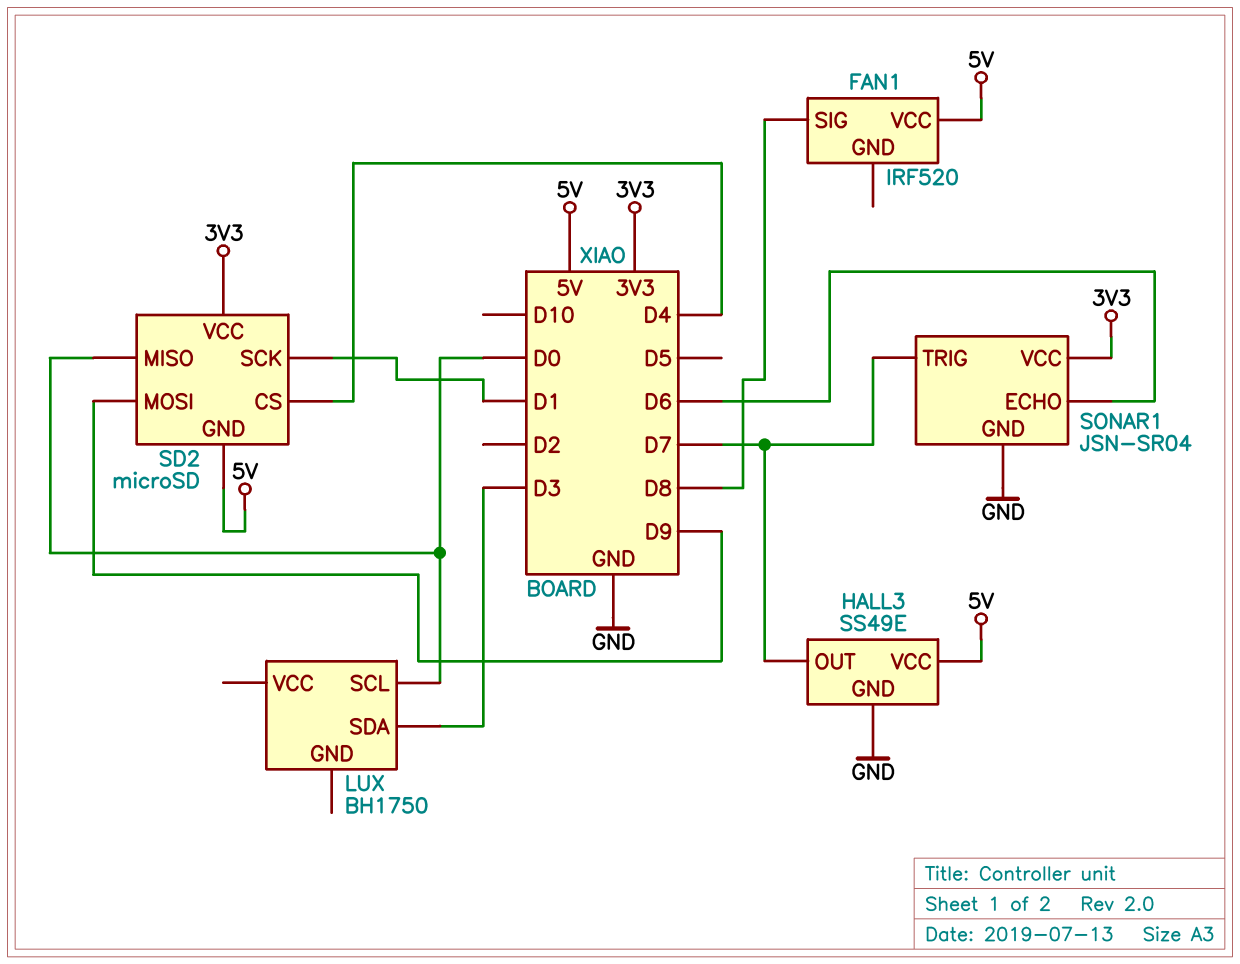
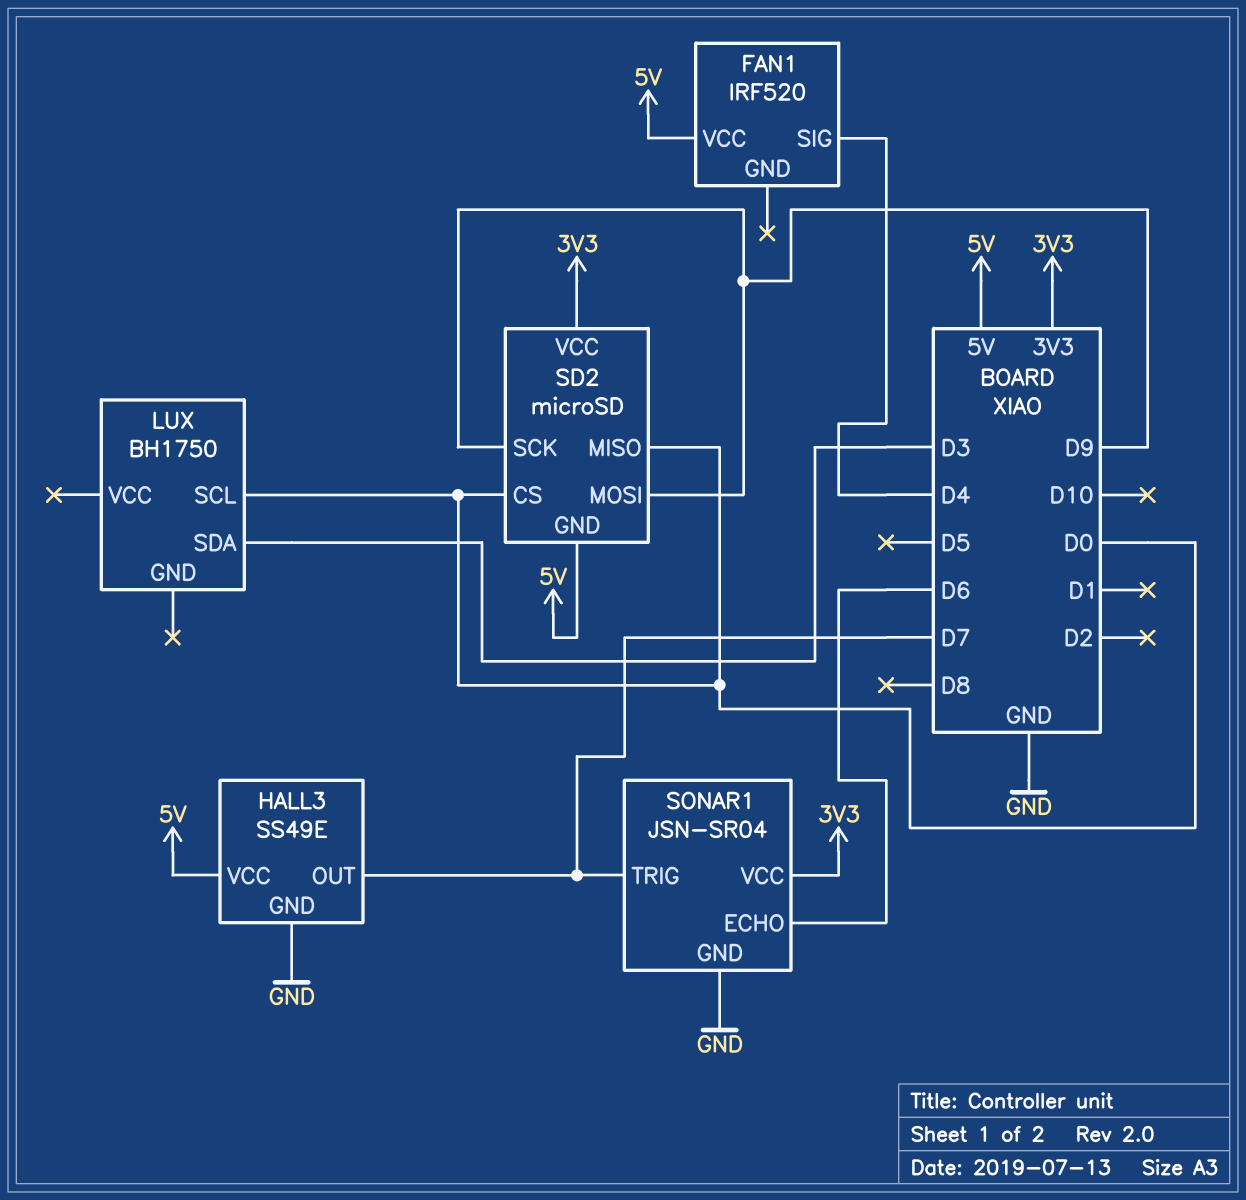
FAN1 pin SIG: D8 -> D4
SD2 pin CS: D4 -> D0
SD2 pin SCK: D1 -> D9

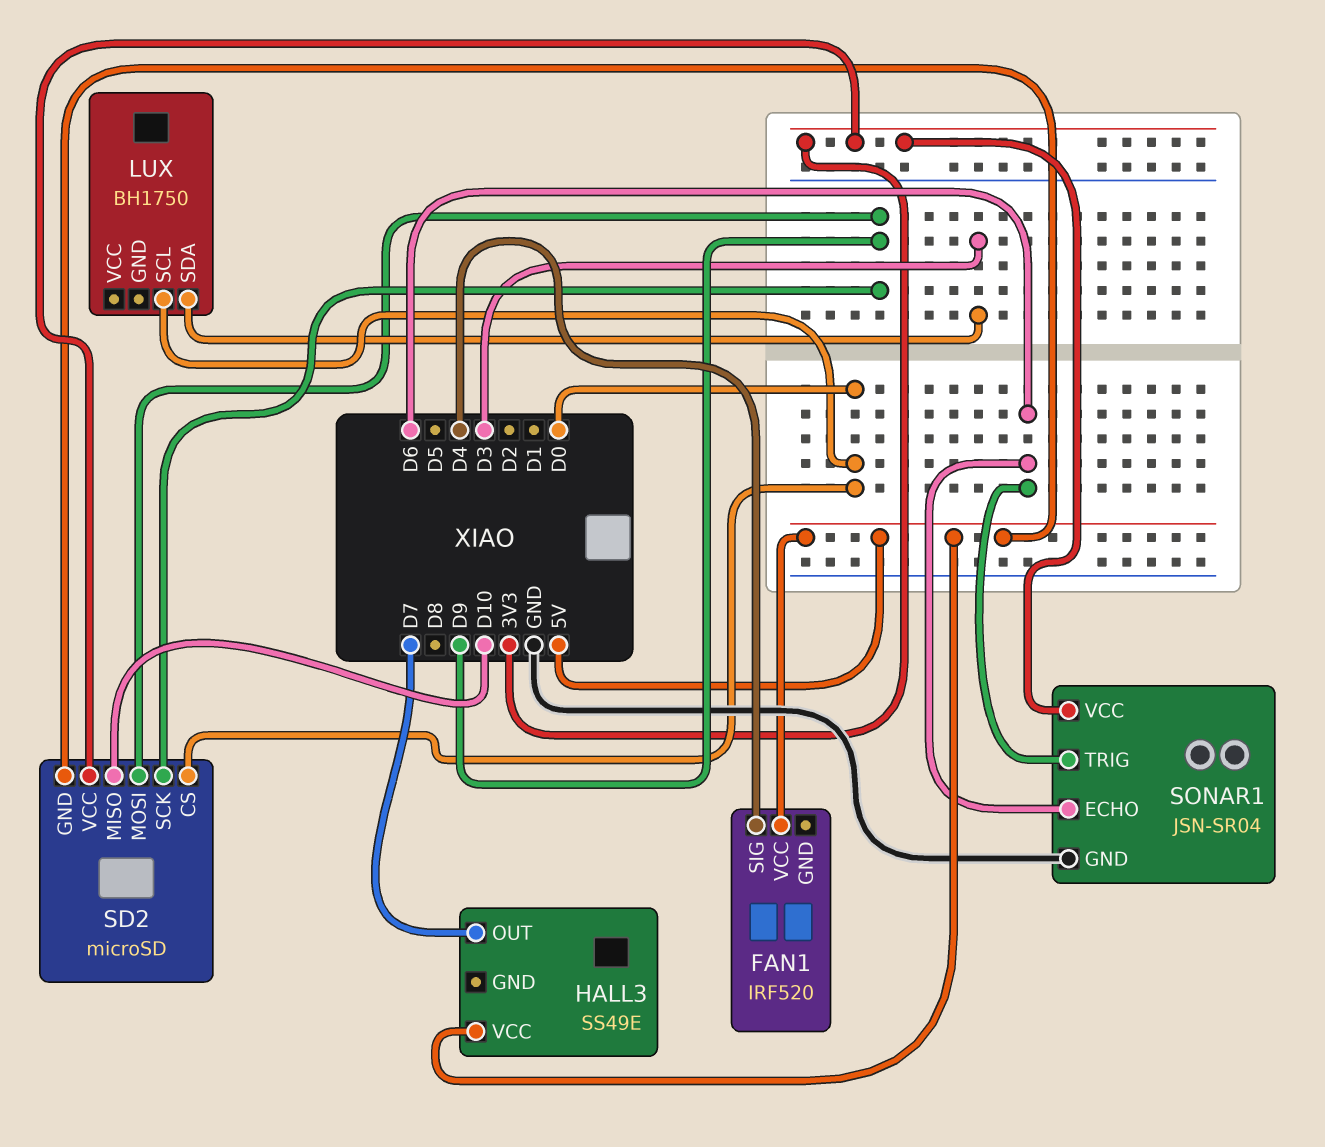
HALL3 pin GND: GND -> none
SD2 pin MISO: D0 -> D10
SONAR1 pin TRIG: D7 -> D6

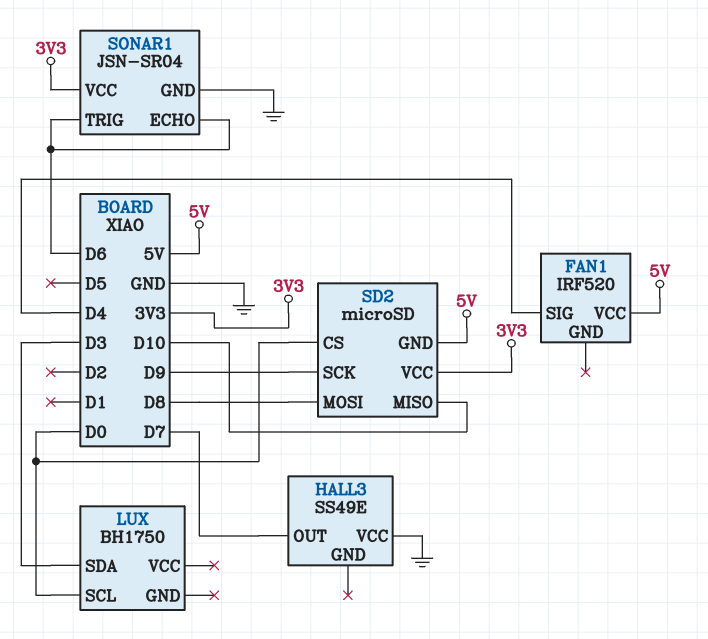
HALL3 pin VCC: 5V -> GND
SD2 pin MOSI: D9 -> D8

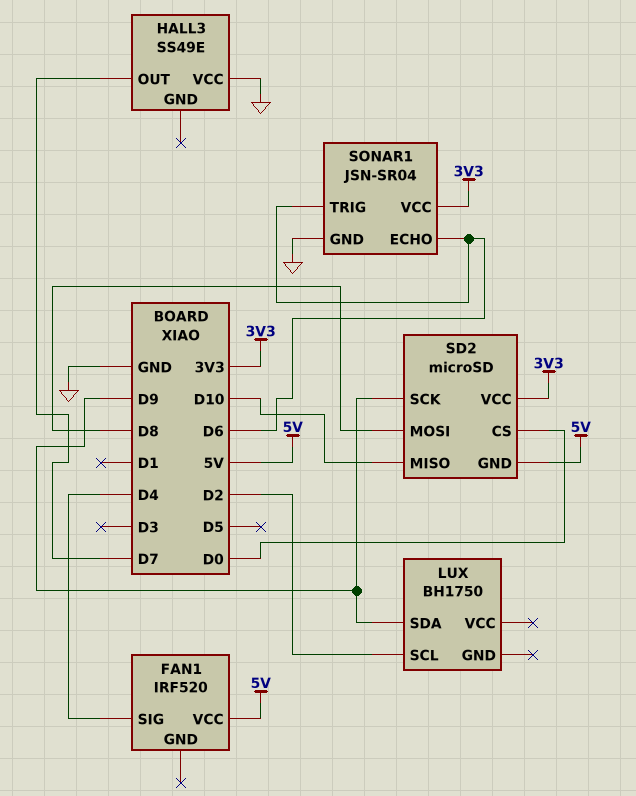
LUX pin SCL: D0 -> D2
LUX pin SDA: D3 -> D9

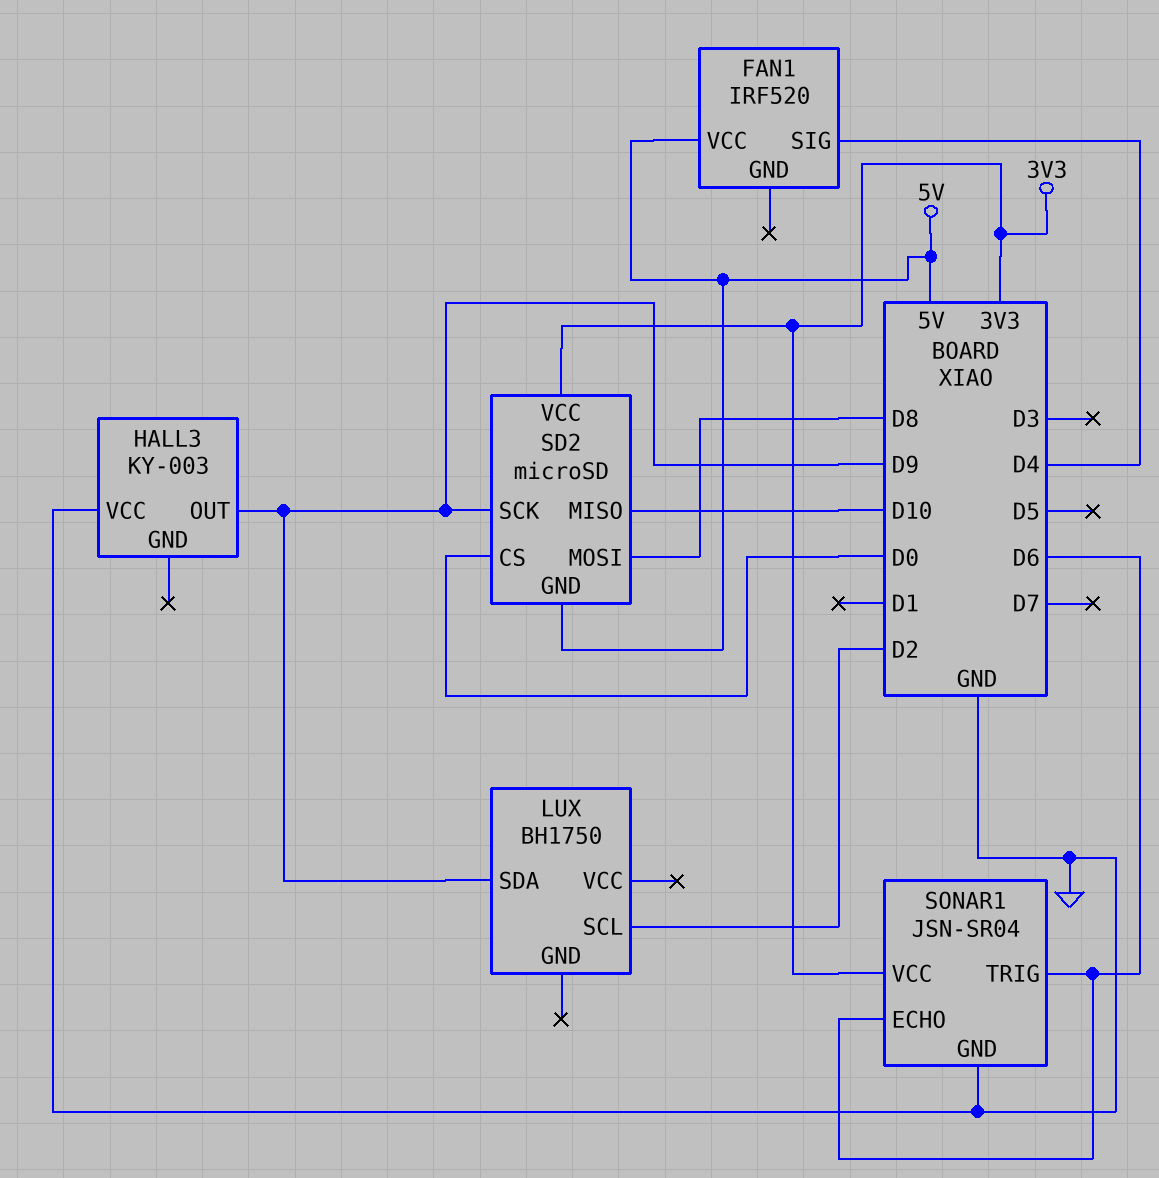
HALL3: SS49E -> KY-003
HALL3 pin OUT: D7 -> D9

